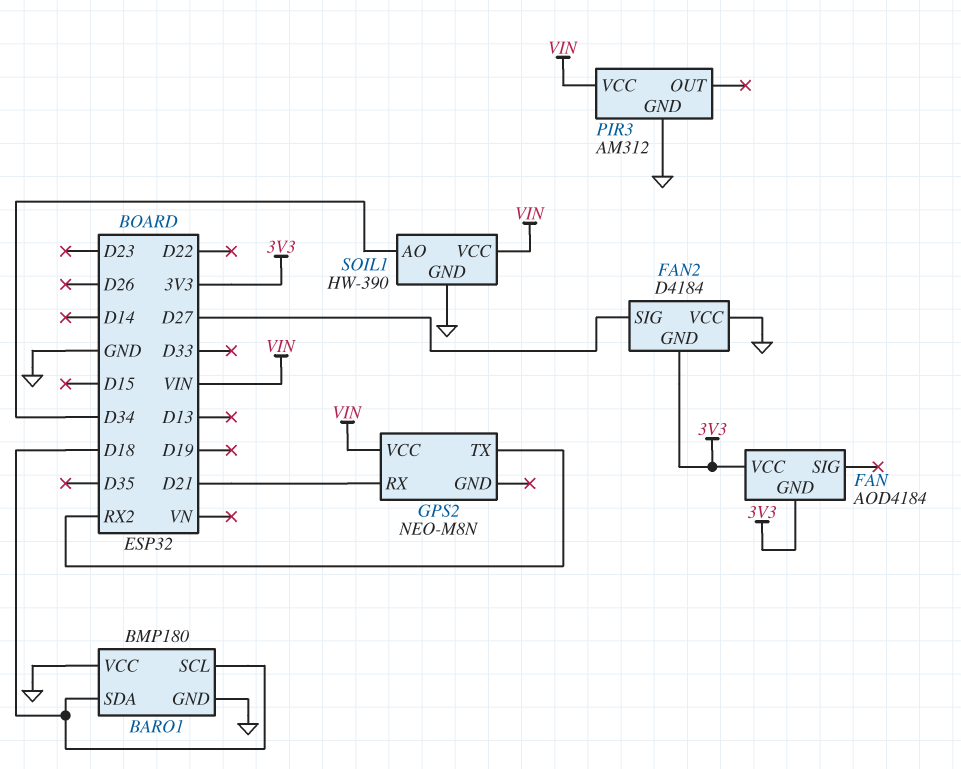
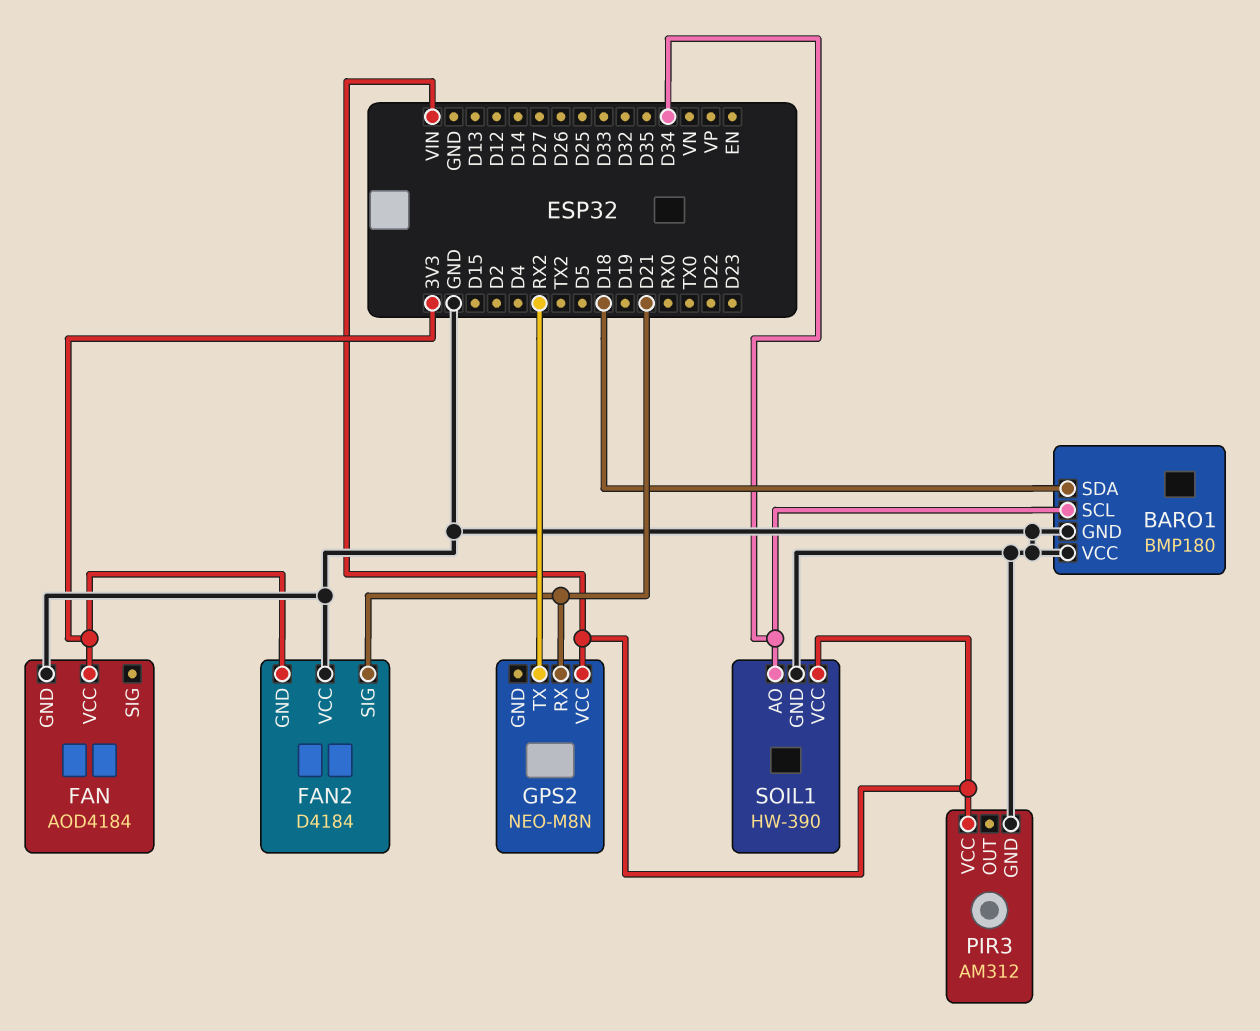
BARO1 pin SCL: D18 -> D34
FAN pin GND: 3V3 -> GND
FAN2 pin SIG: D27 -> D21

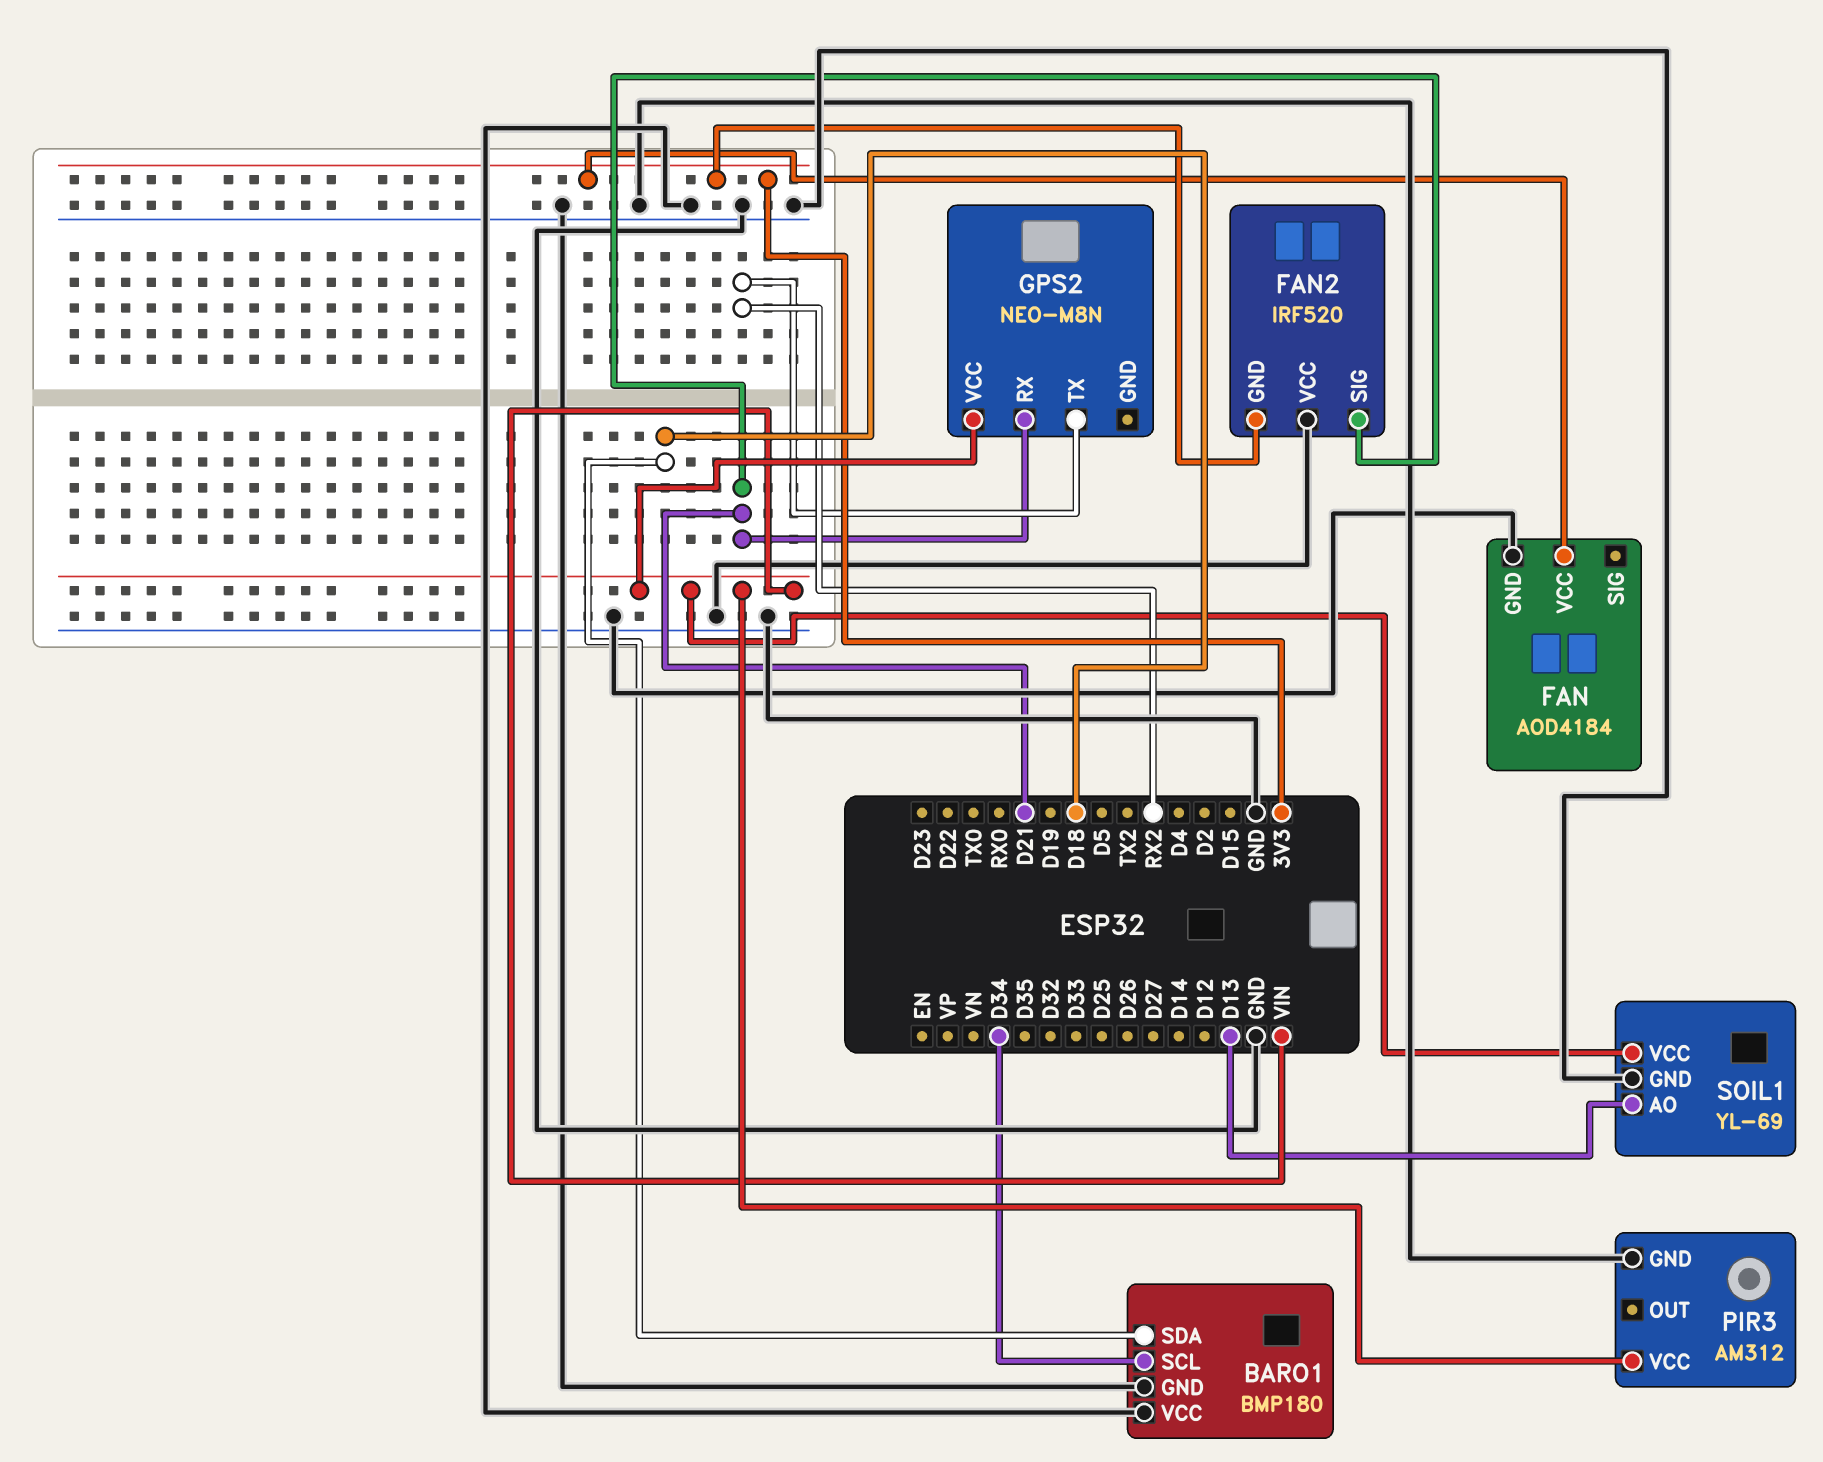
FAN2: D4184 -> IRF520
SOIL1: HW-390 -> YL-69
SOIL1 pin AO: D34 -> D13

